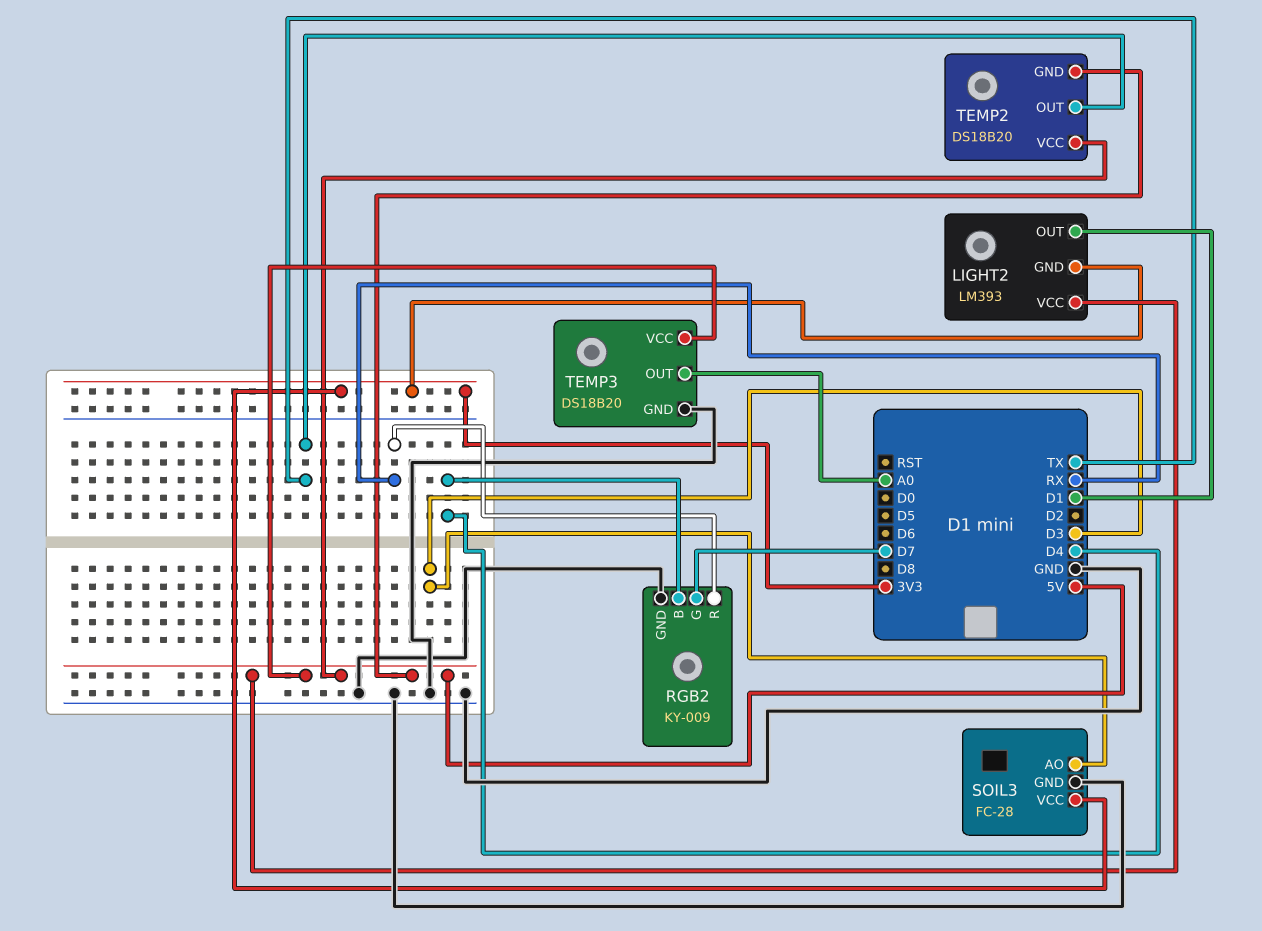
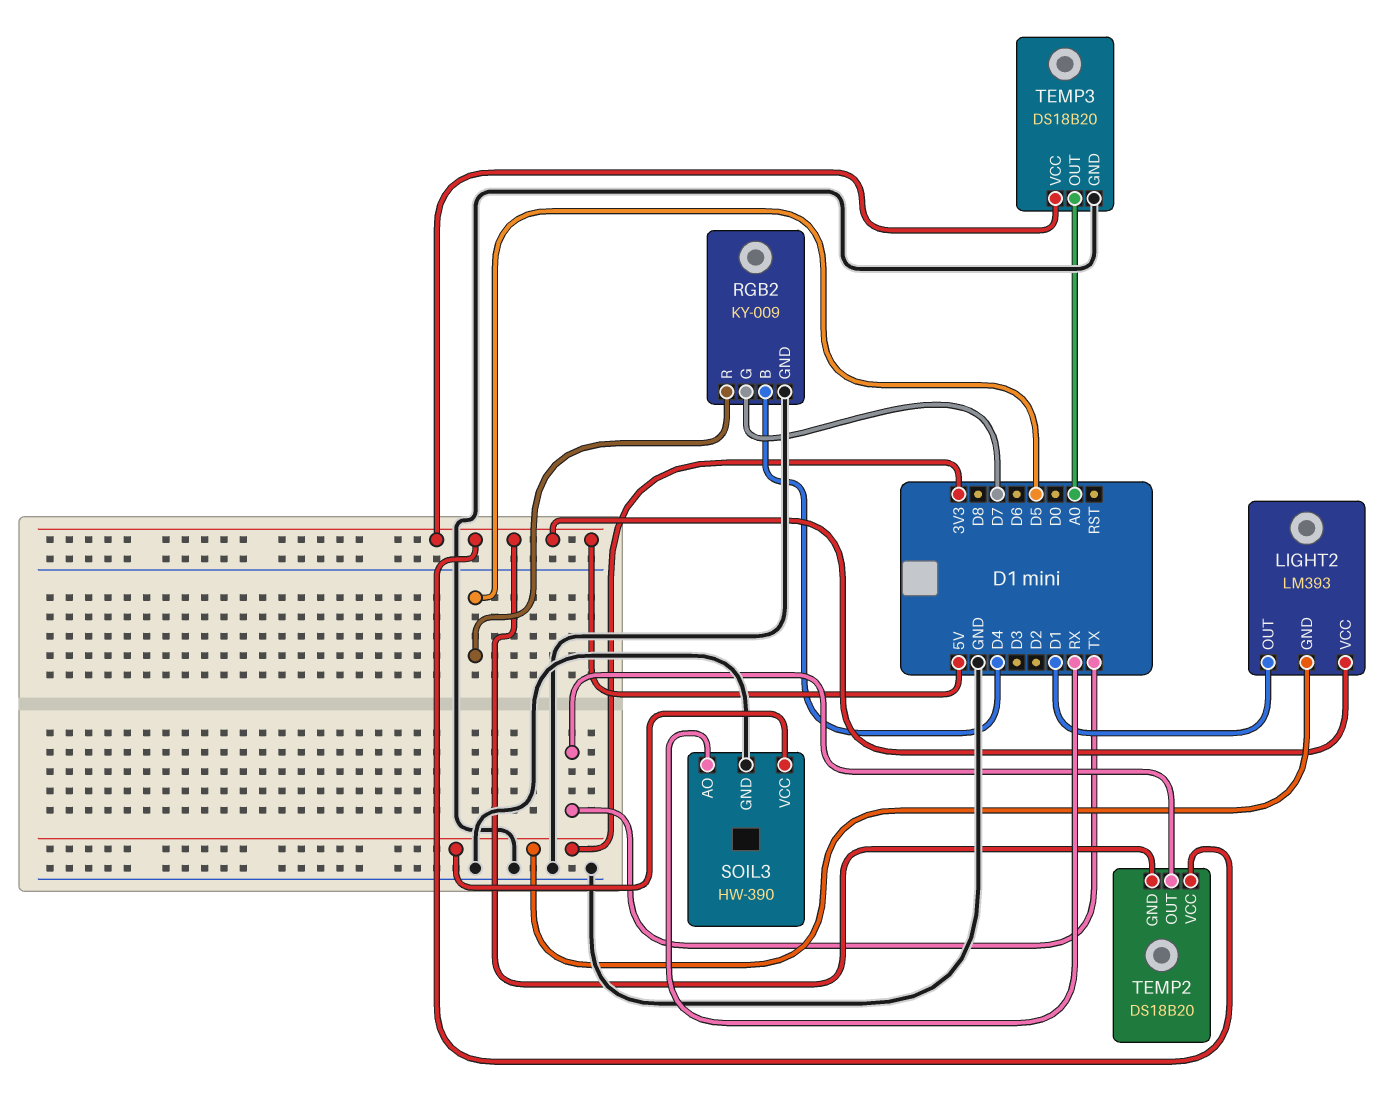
RGB2 pin R: RX -> D5
SOIL3: FC-28 -> HW-390
SOIL3 pin AO: D3 -> RX

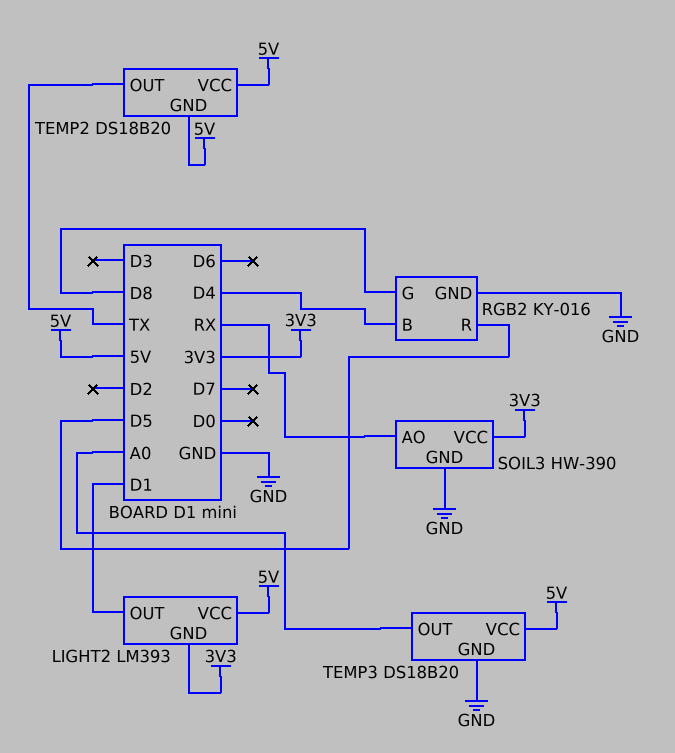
RGB2: KY-009 -> KY-016
RGB2 pin G: D7 -> D8

